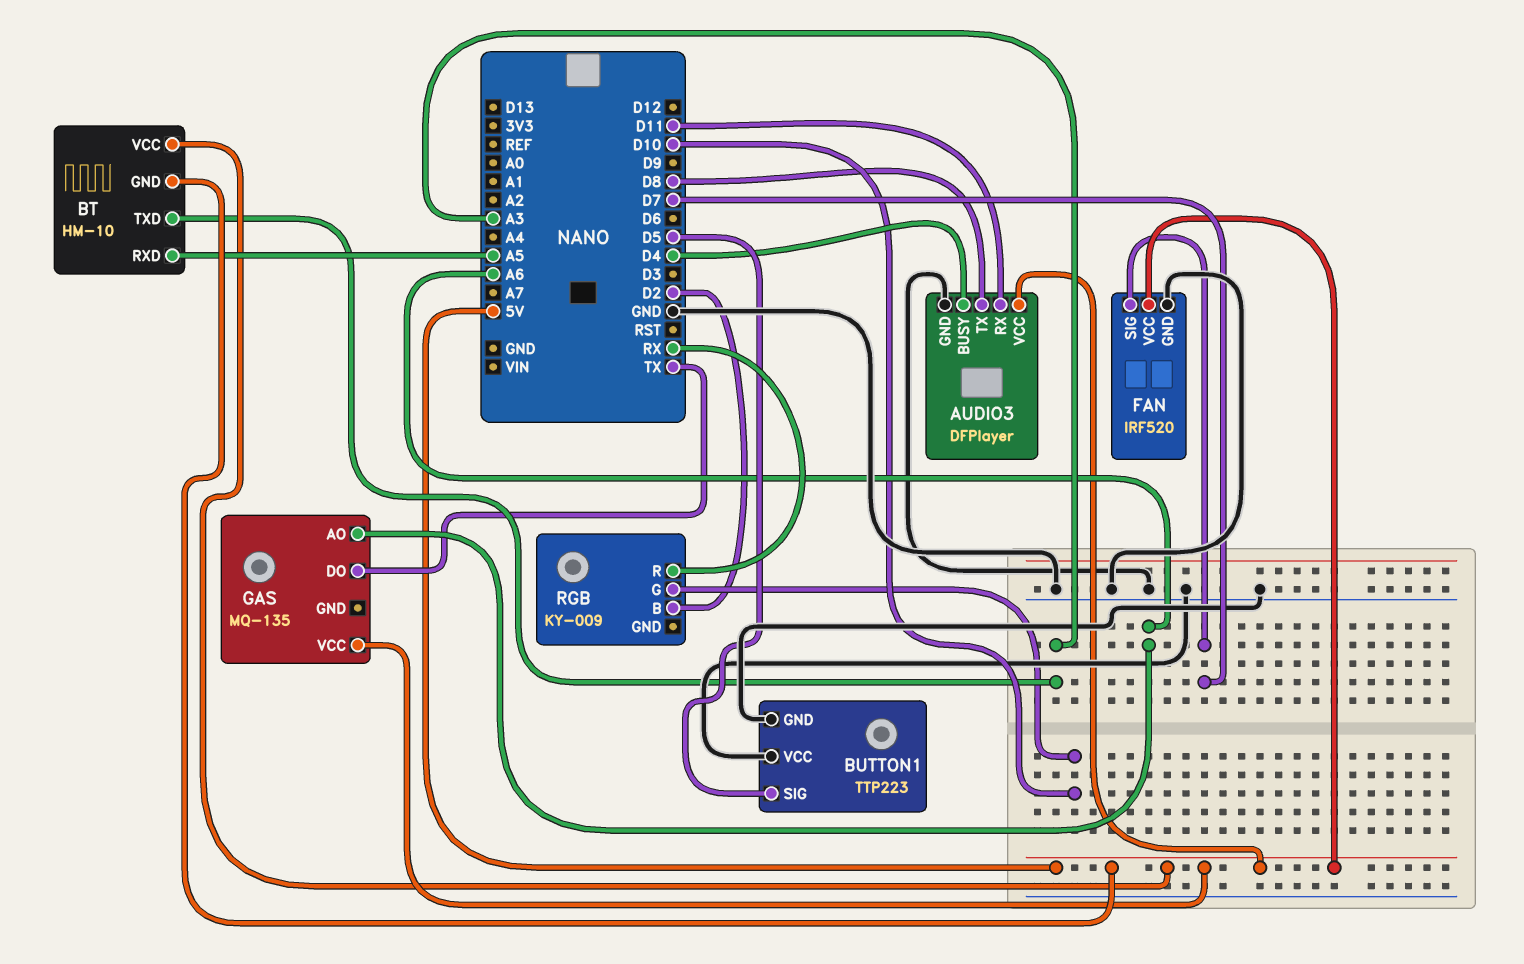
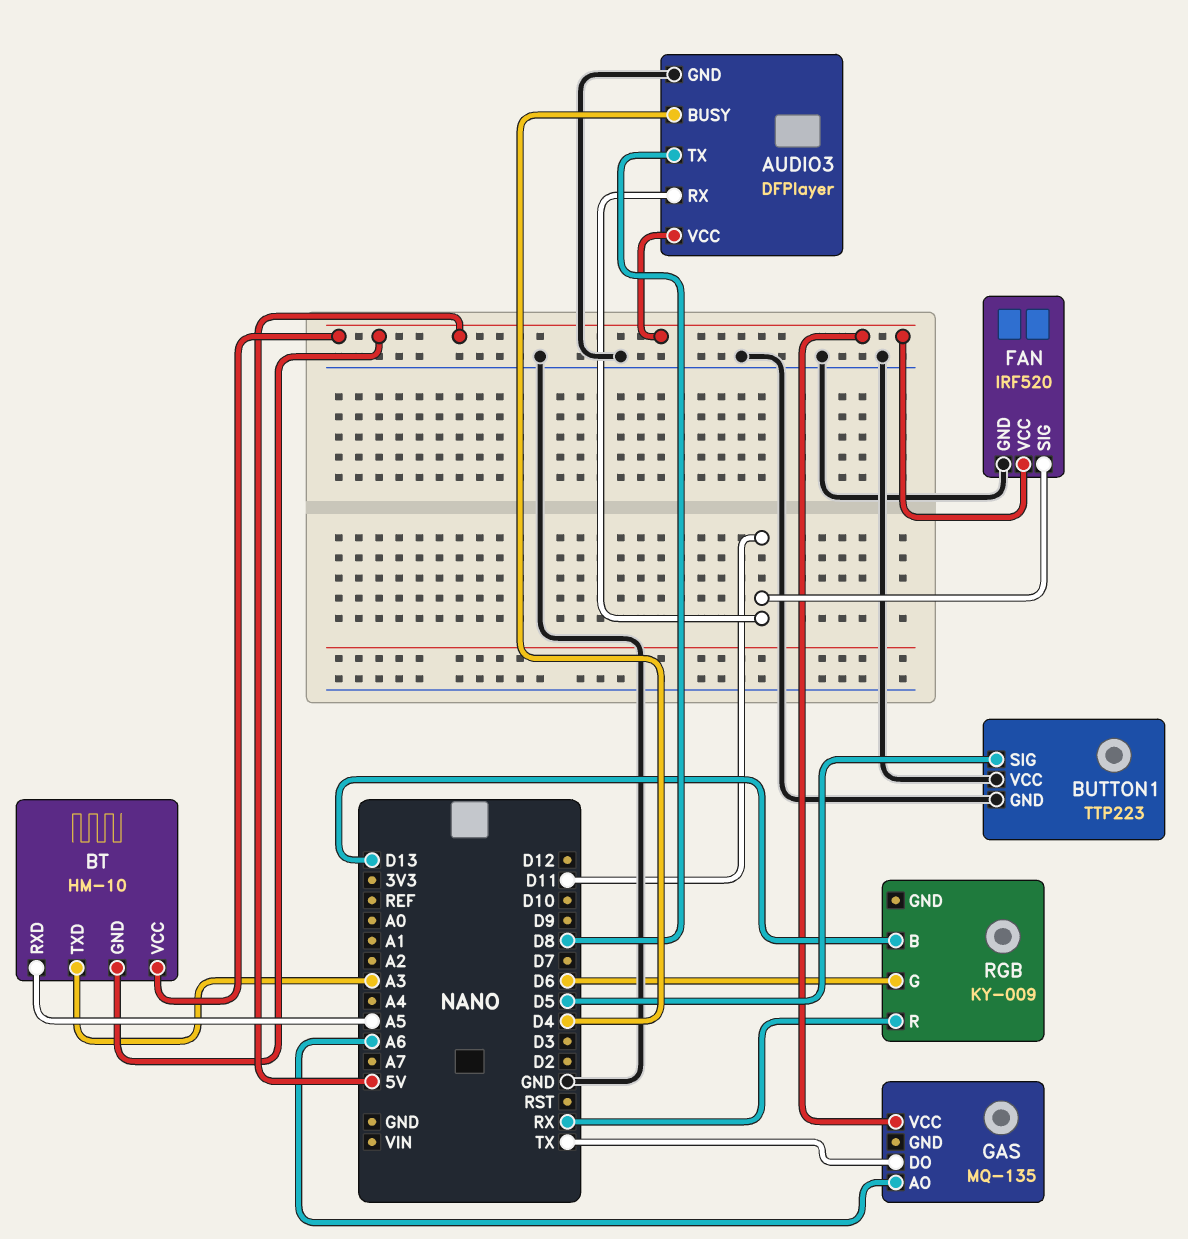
FAN pin SIG: D7 -> D11
RGB pin B: D2 -> D13
RGB pin G: D10 -> D6

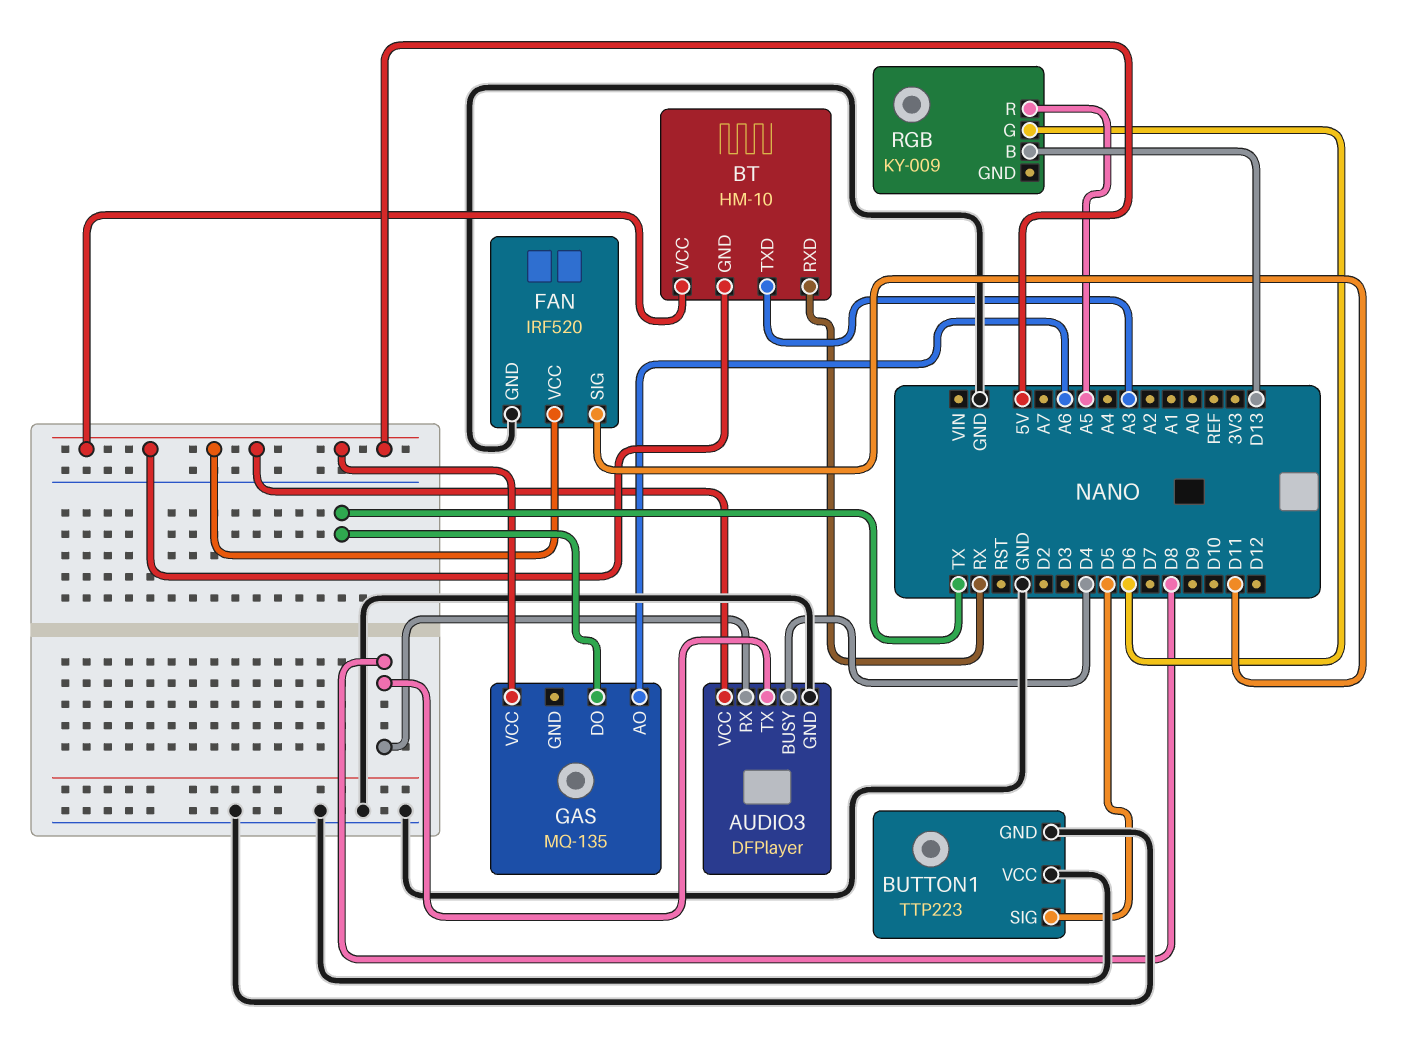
AUDIO3 pin RX: D11 -> D8
BT pin RXD: A5 -> RX
RGB pin R: RX -> A5

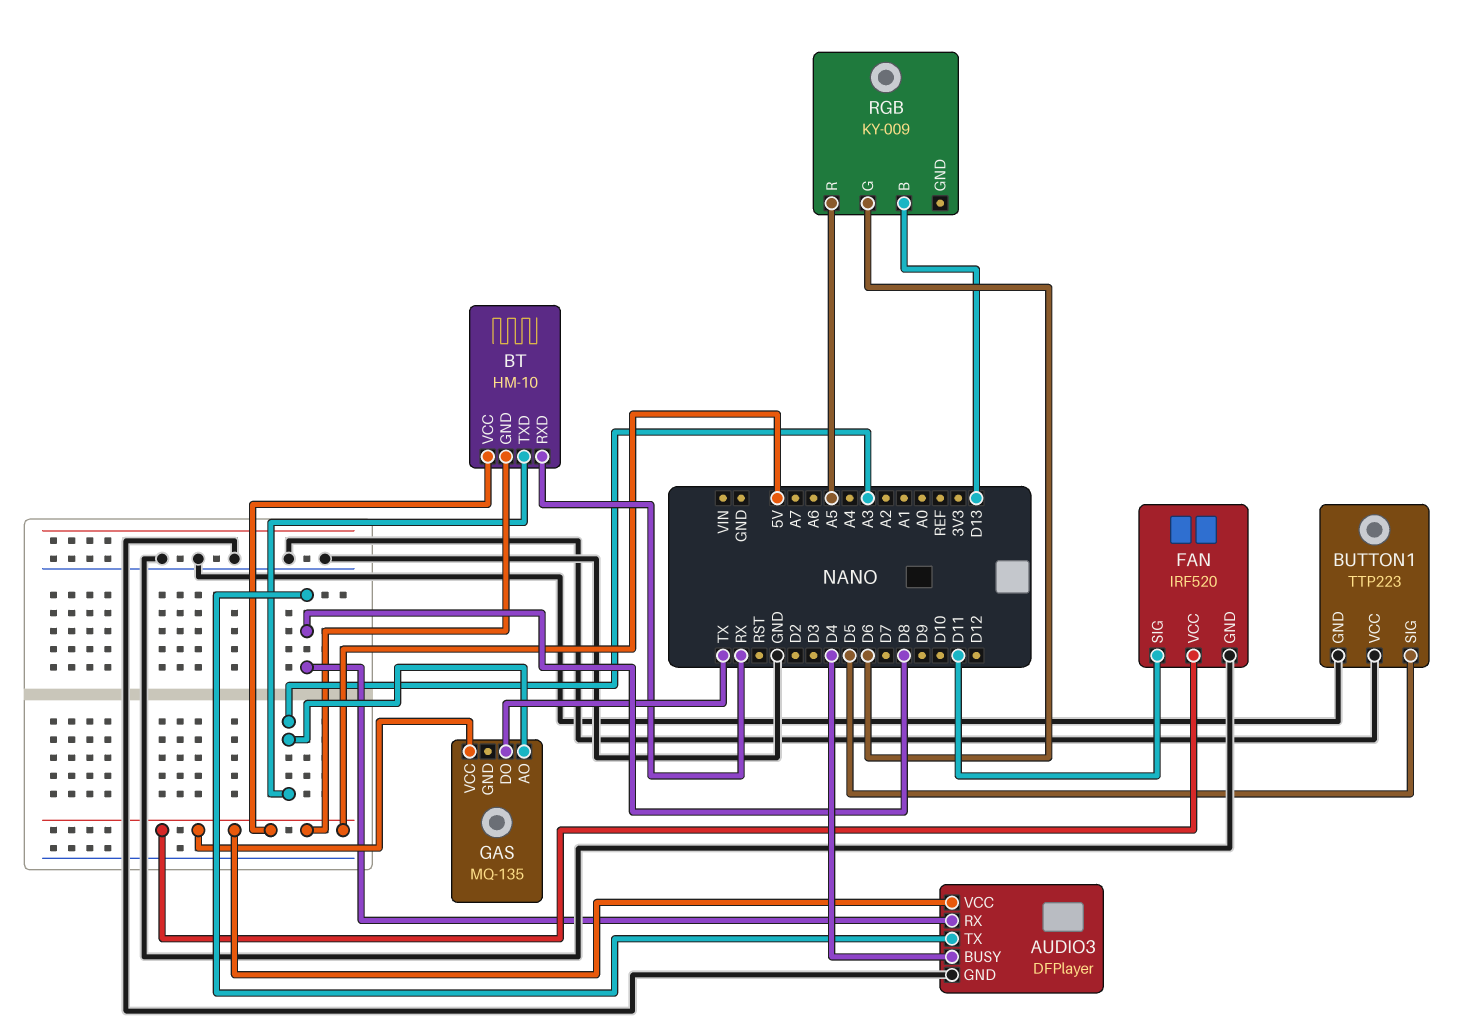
GAS pin AO: A6 -> A3

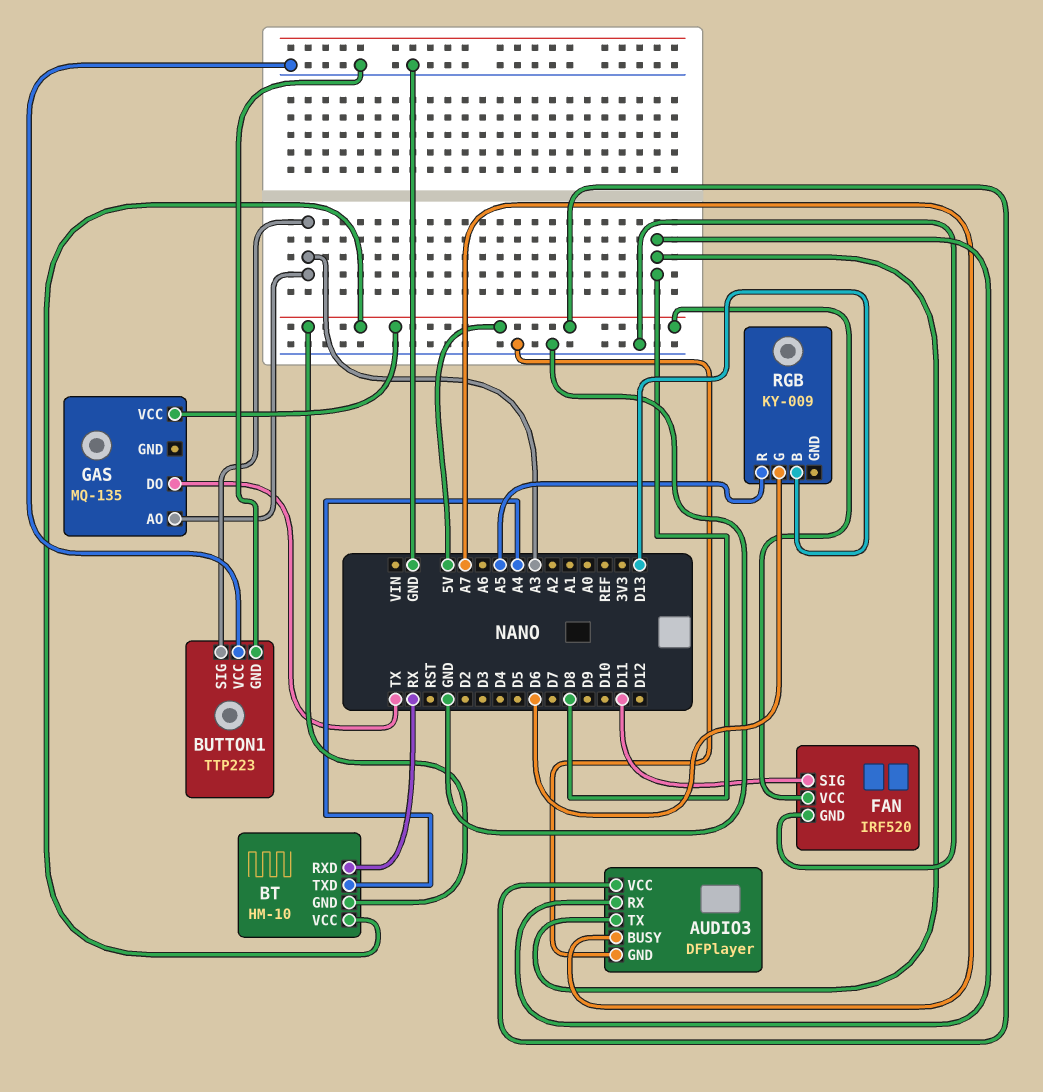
AUDIO3 pin BUSY: D4 -> A7
BT pin TXD: A3 -> A4
BUTTON1 pin SIG: D5 -> A3

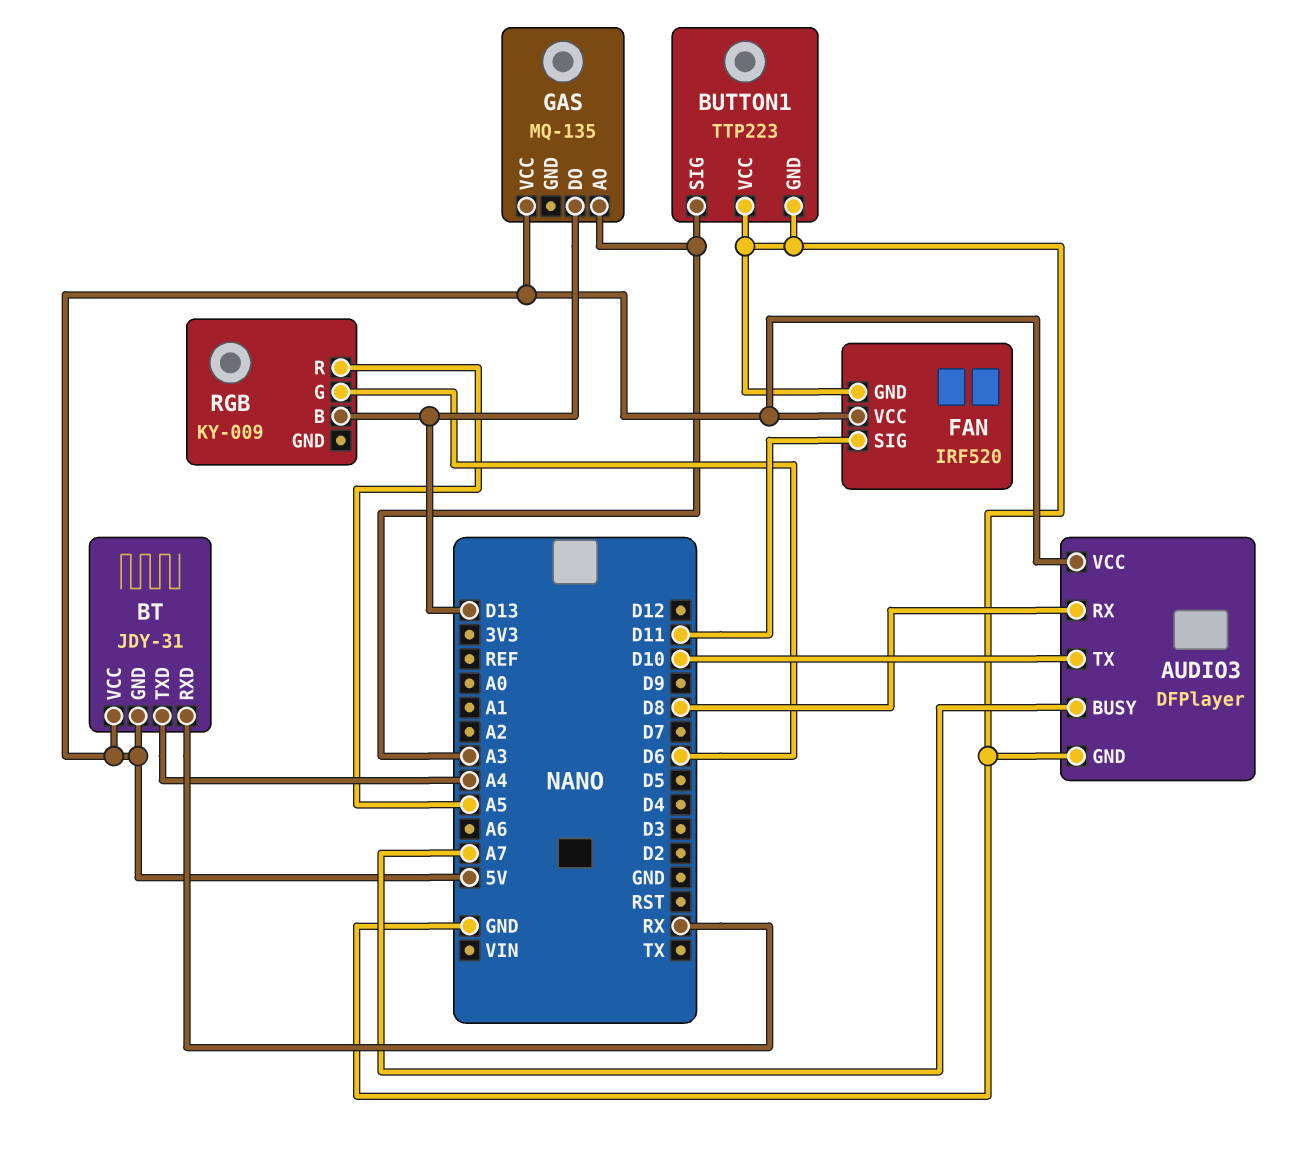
AUDIO3 pin TX: D8 -> D10
BT: HM-10 -> JDY-31
GAS pin DO: TX -> D13

